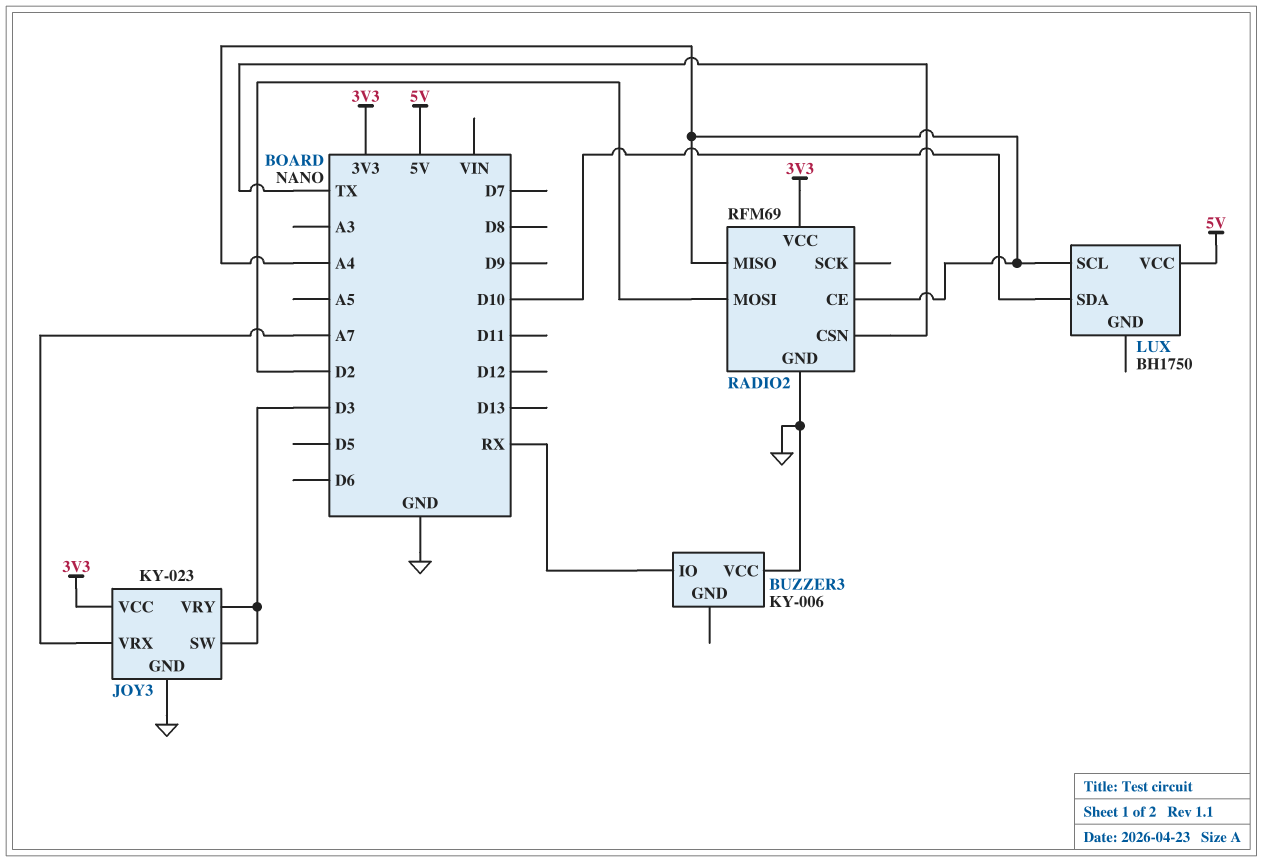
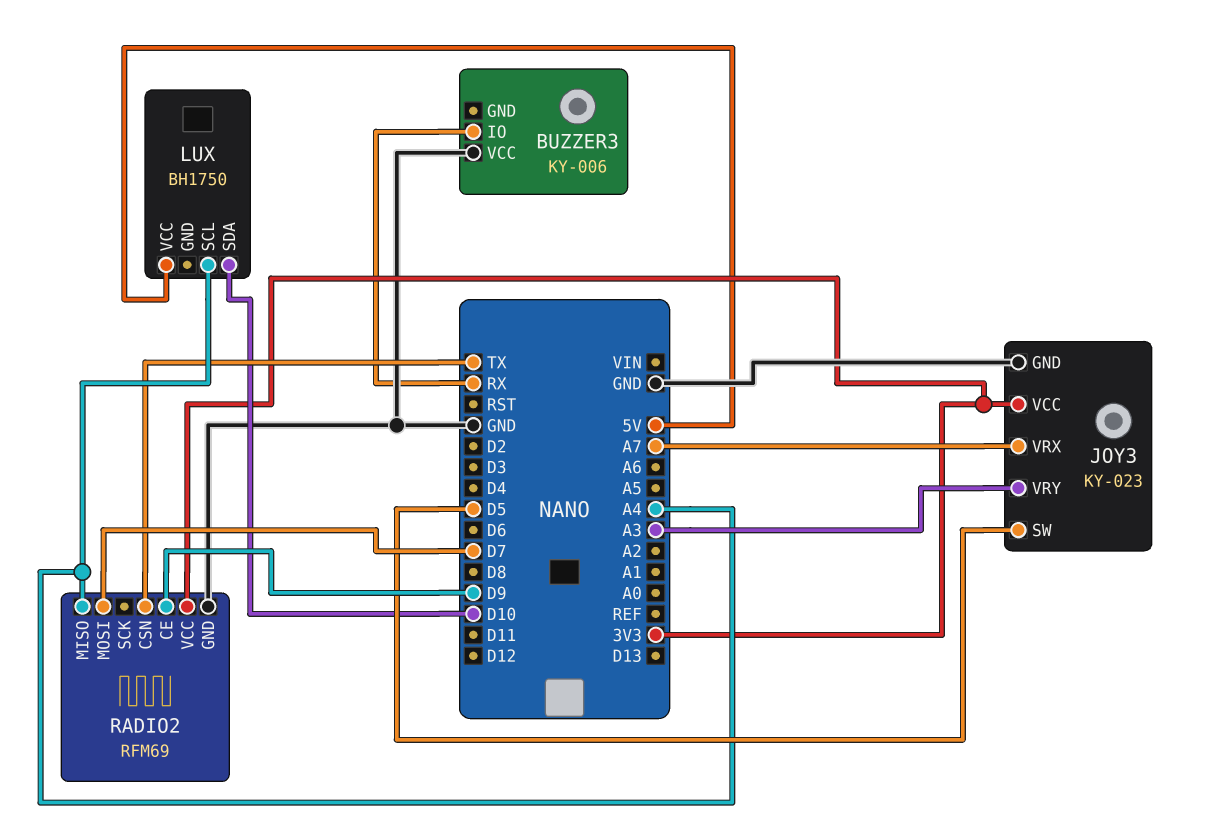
JOY3 pin SW: D3 -> D5
JOY3 pin VRY: D3 -> A3
RADIO2 pin CE: A4 -> D9
RADIO2 pin MOSI: D2 -> D7

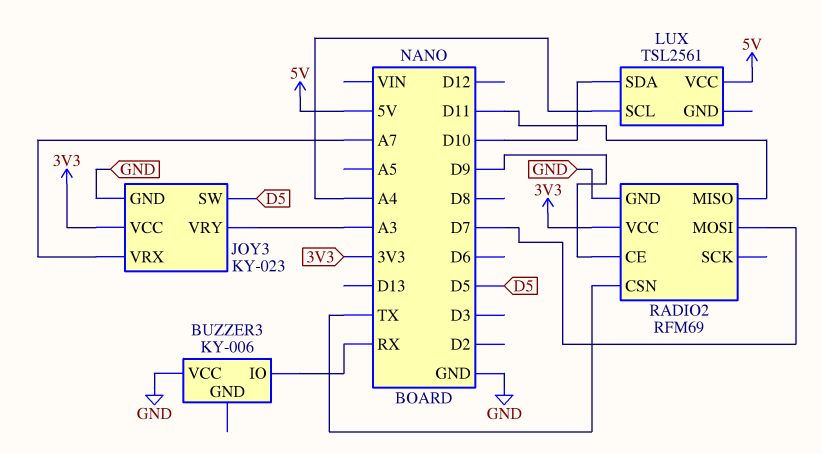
LUX: BH1750 -> TSL2561
RADIO2 pin MISO: A4 -> D11

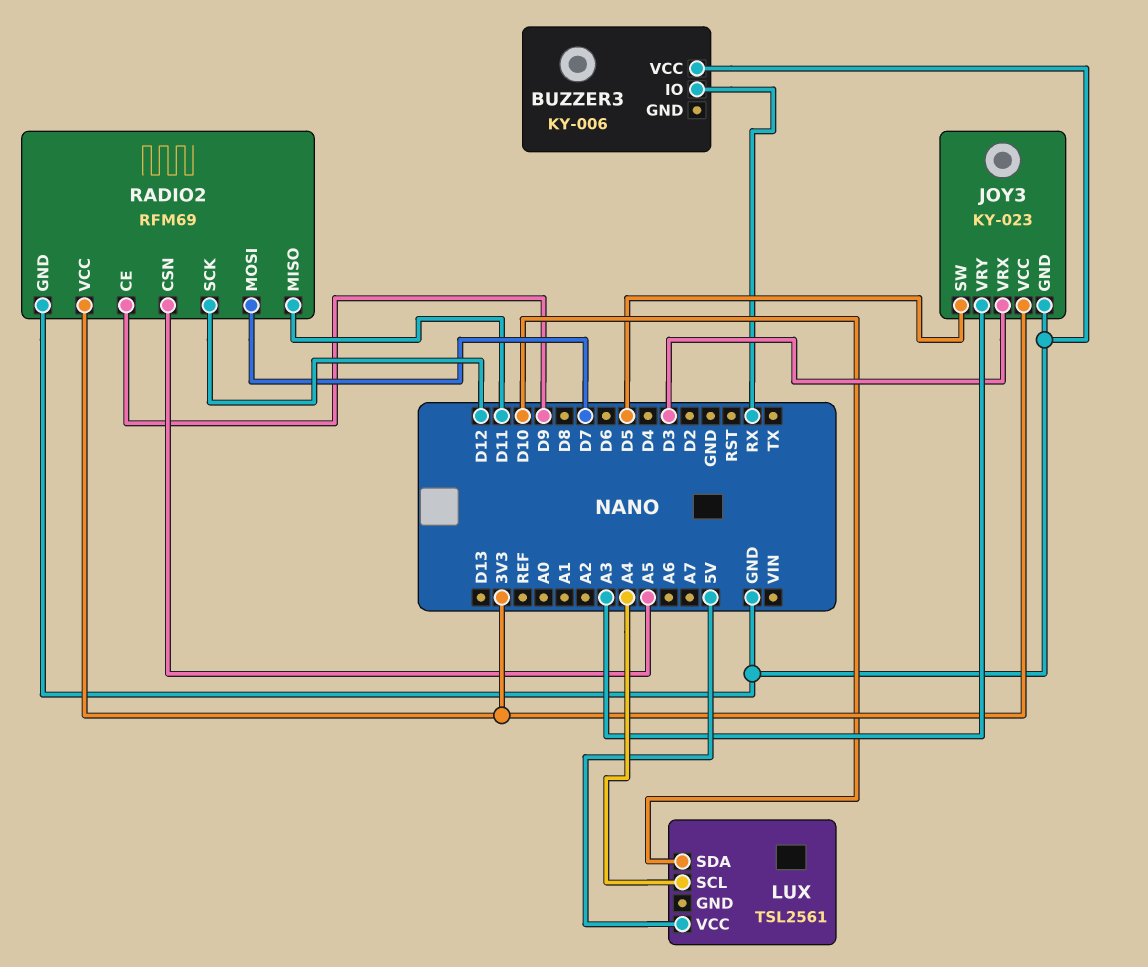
JOY3 pin VRX: A7 -> D3
RADIO2 pin CSN: TX -> A5
RADIO2 pin SCK: none -> D12

